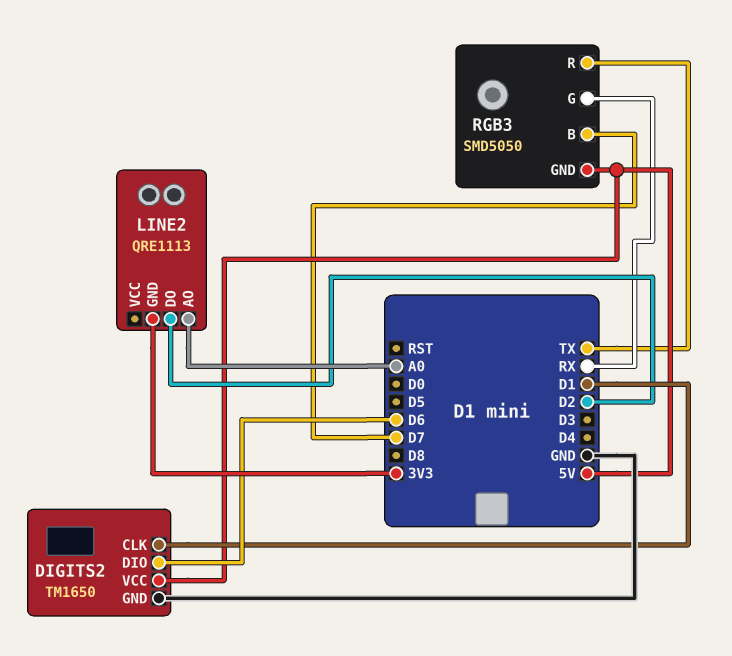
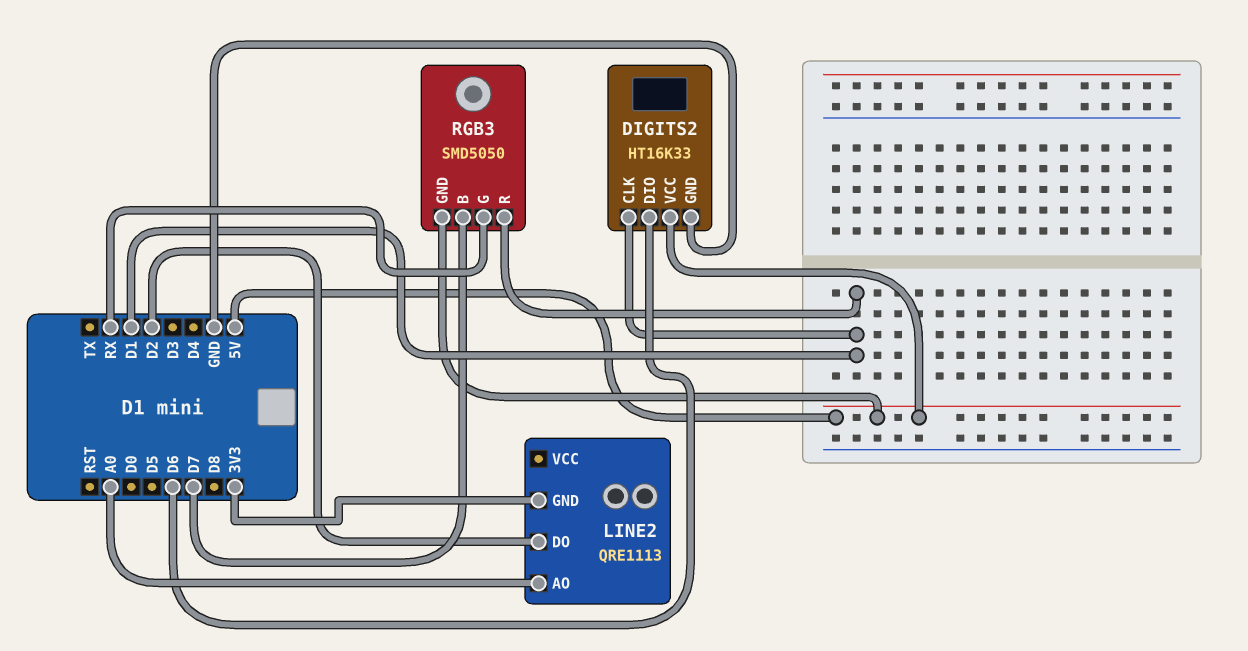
DIGITS2: TM1650 -> HT16K33
RGB3 pin R: TX -> D1

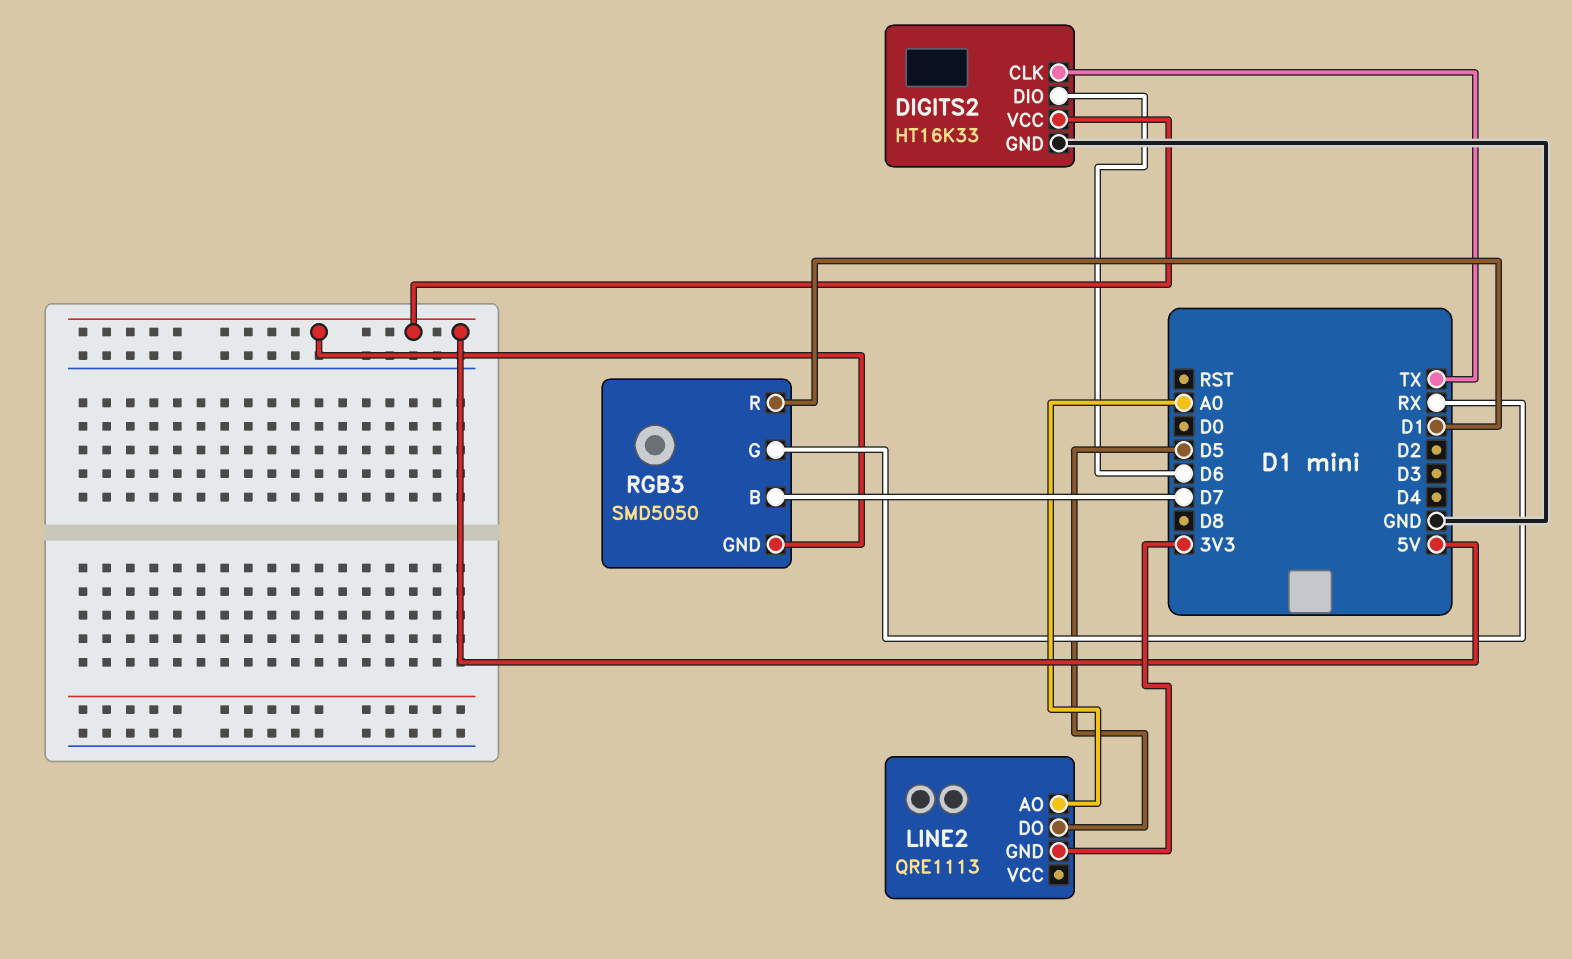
DIGITS2 pin CLK: D1 -> TX
LINE2 pin DO: D2 -> D5

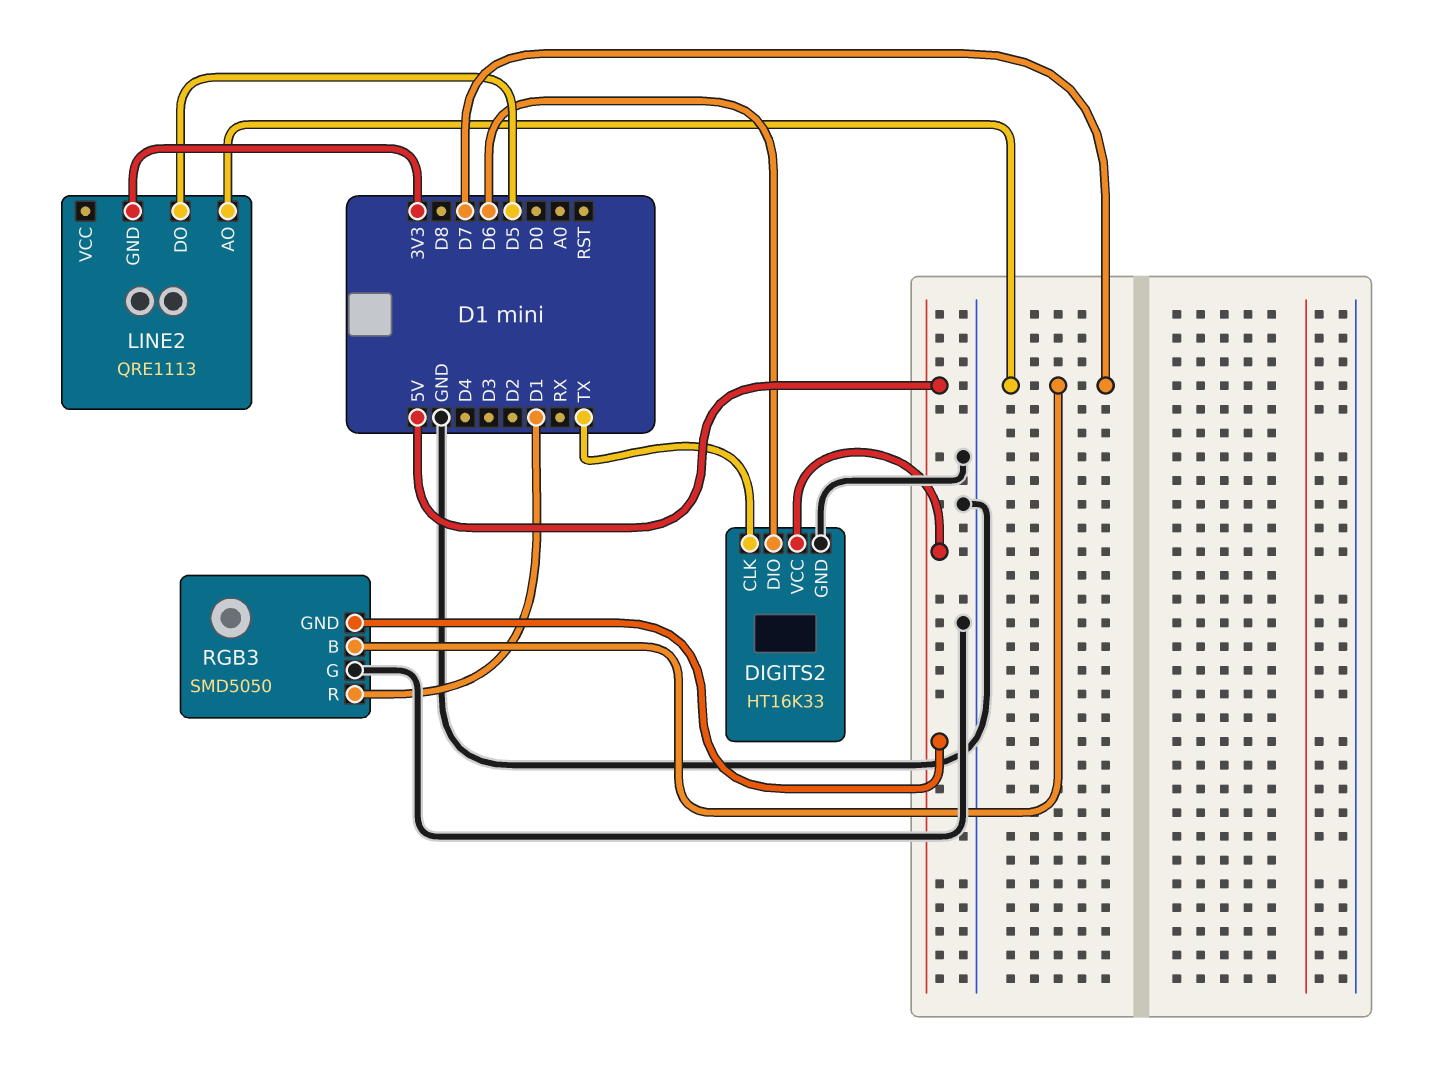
LINE2 pin AO: A0 -> D7
RGB3 pin G: RX -> GND

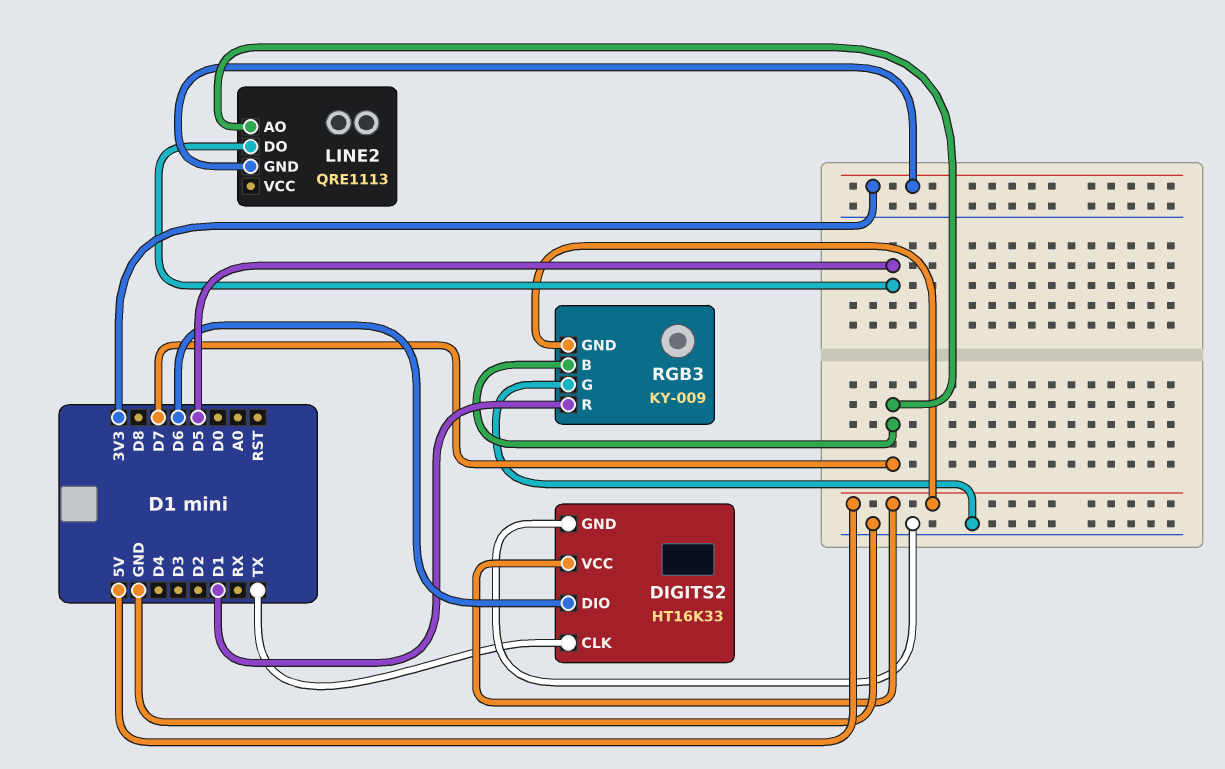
RGB3: SMD5050 -> KY-009

